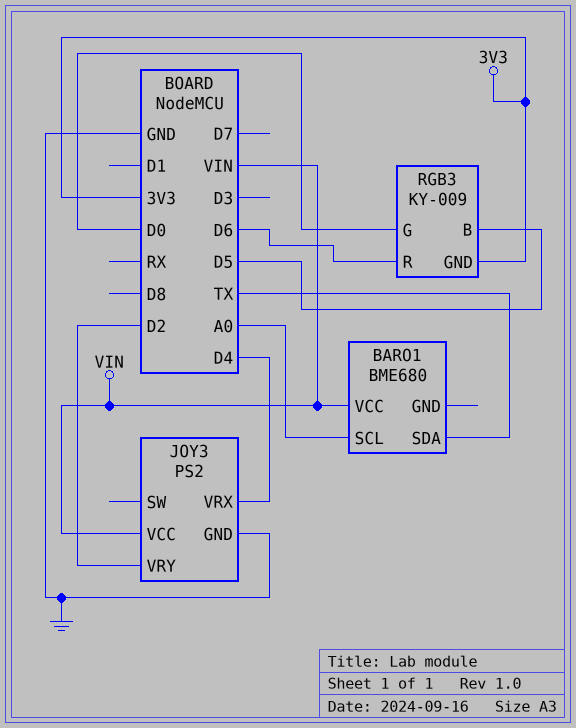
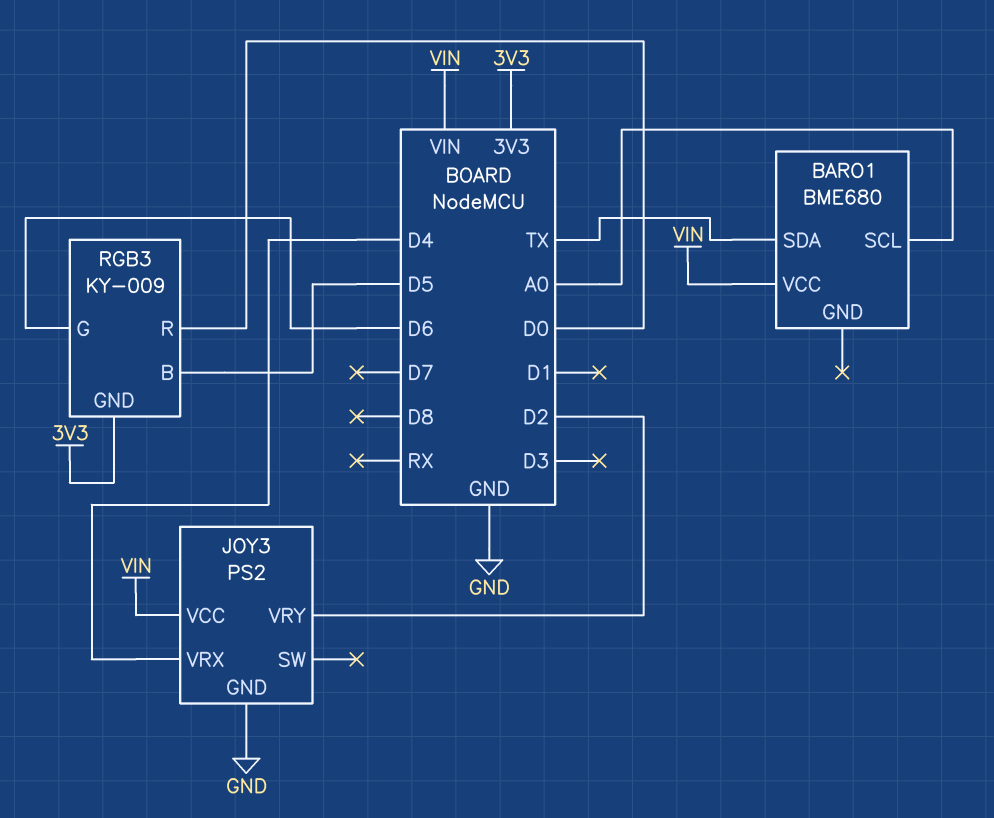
RGB3 pin G: D0 -> D6
RGB3 pin R: D6 -> D0

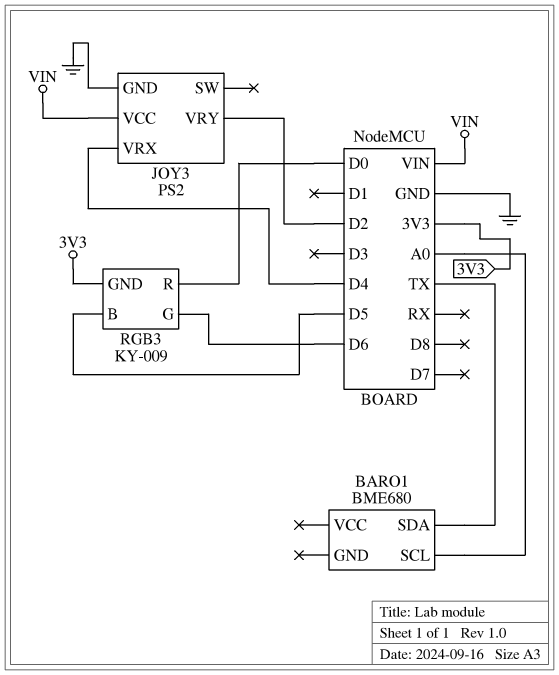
BARO1 pin VCC: VIN -> none

